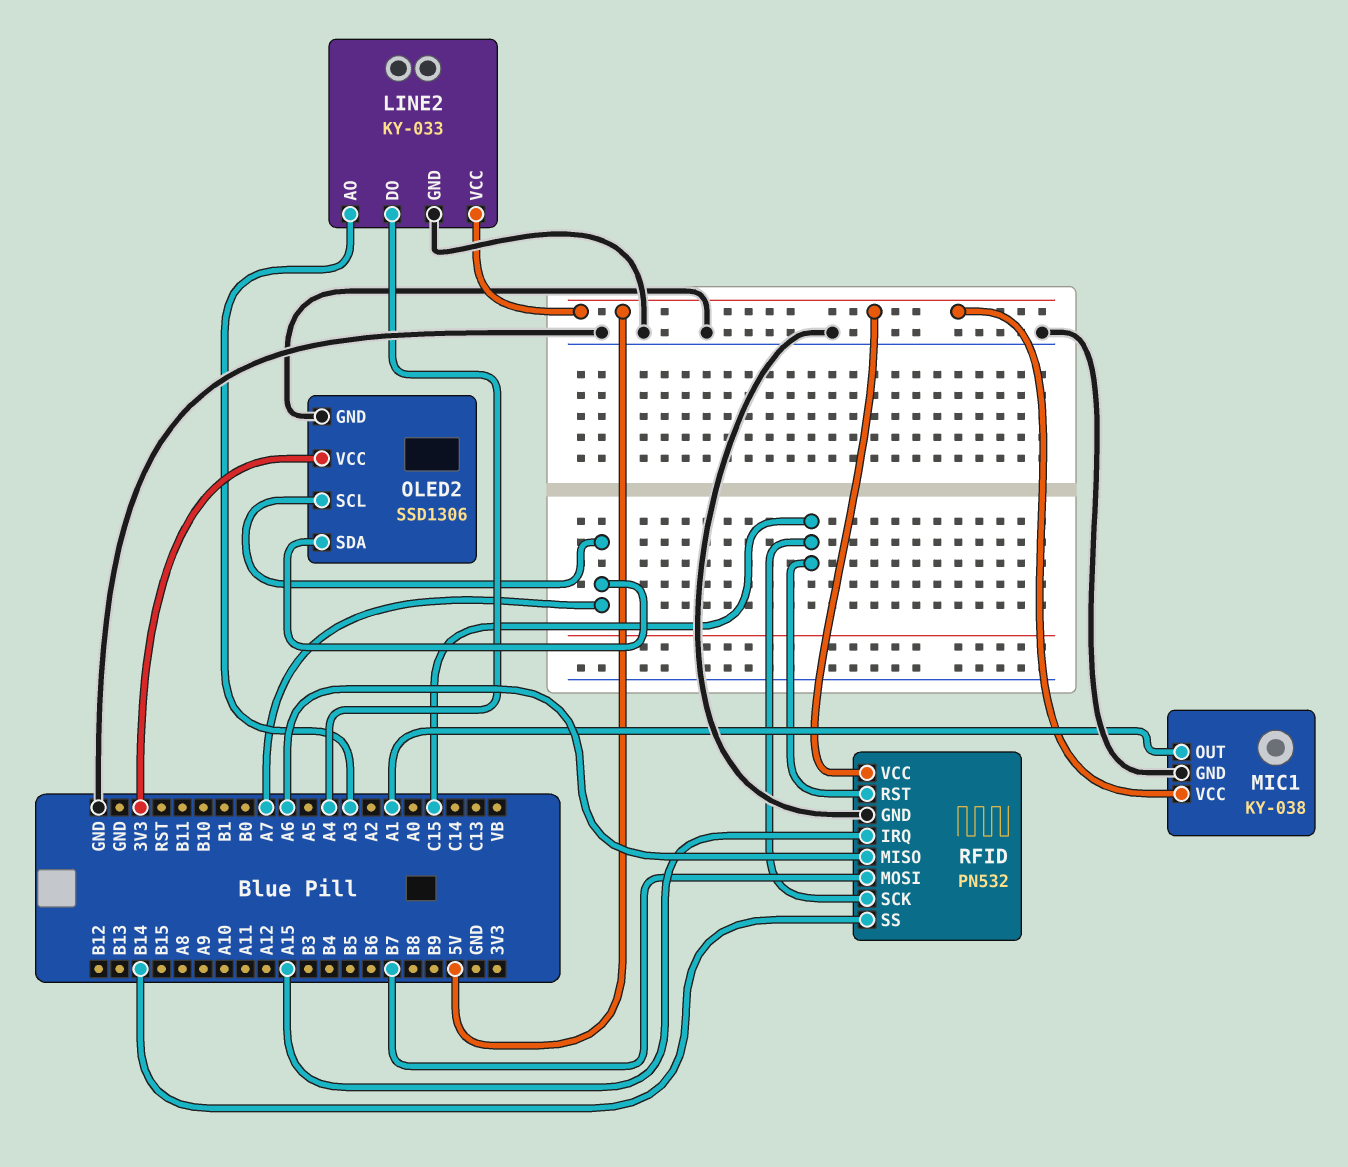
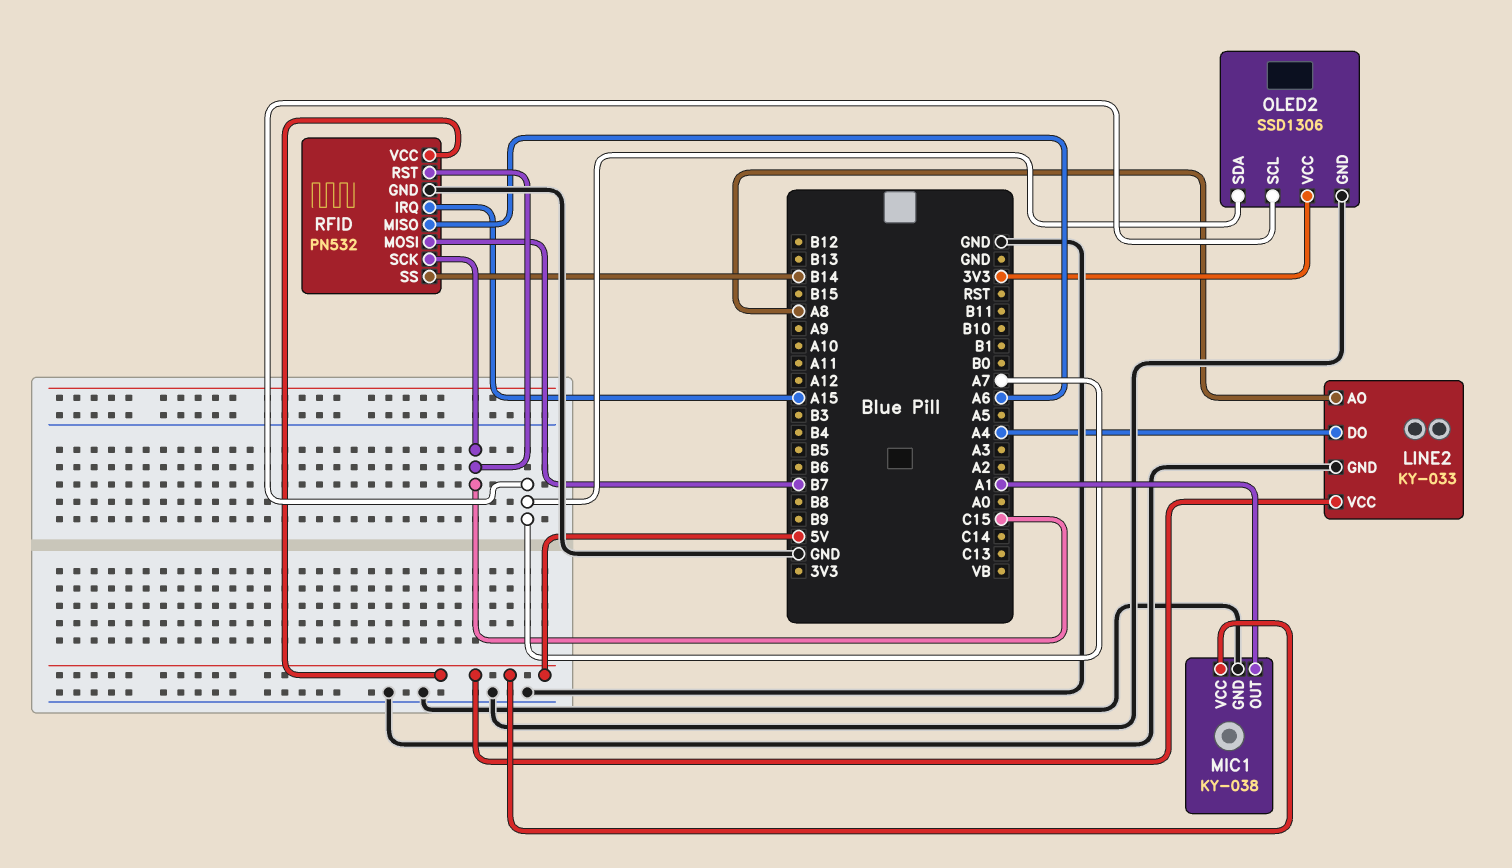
LINE2 pin AO: A3 -> A8

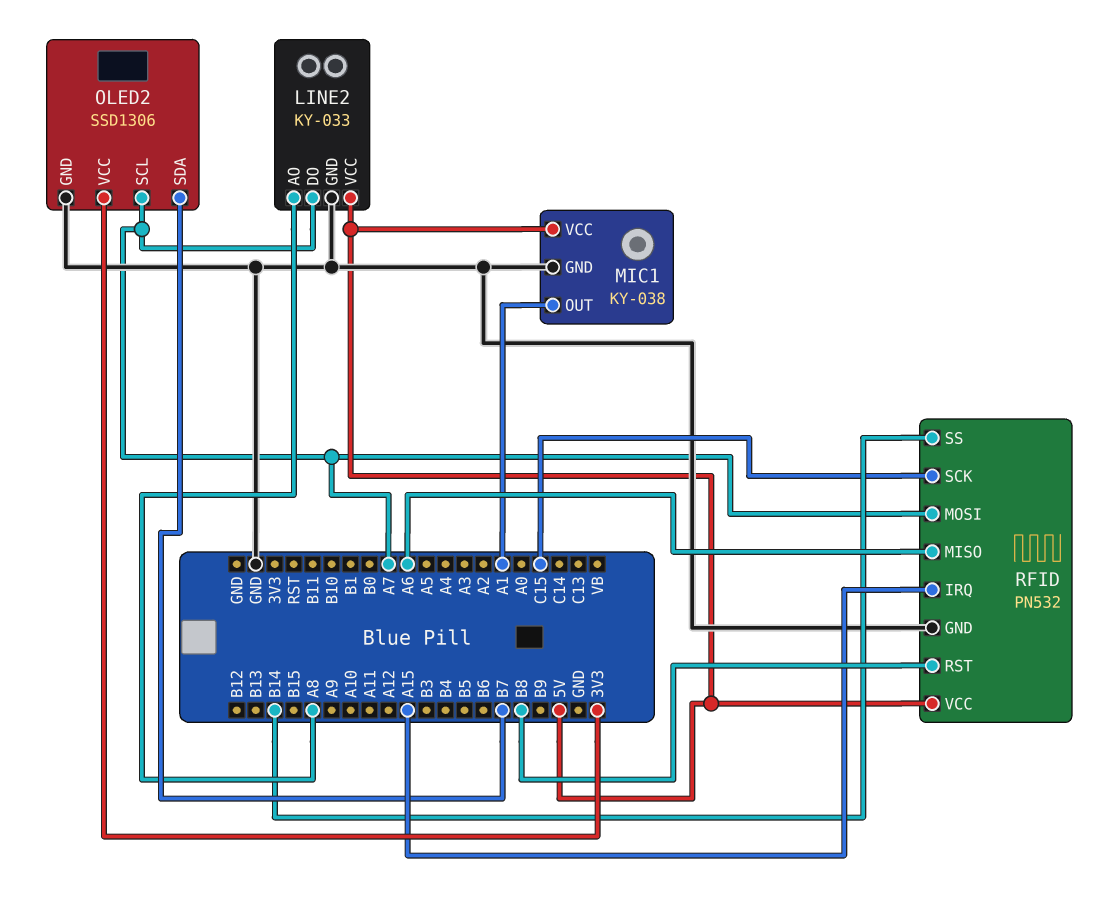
LINE2 pin DO: A4 -> A7
OLED2 pin SDA: A7 -> B7
RFID pin MOSI: B7 -> A7
RFID pin RST: C15 -> B8

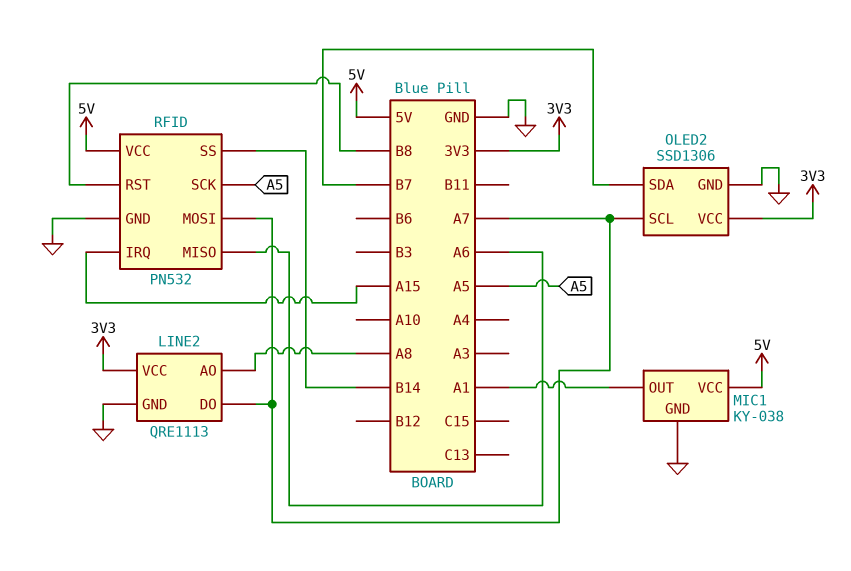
LINE2: KY-033 -> QRE1113
LINE2 pin VCC: 5V -> 3V3
RFID pin SCK: C15 -> A5

